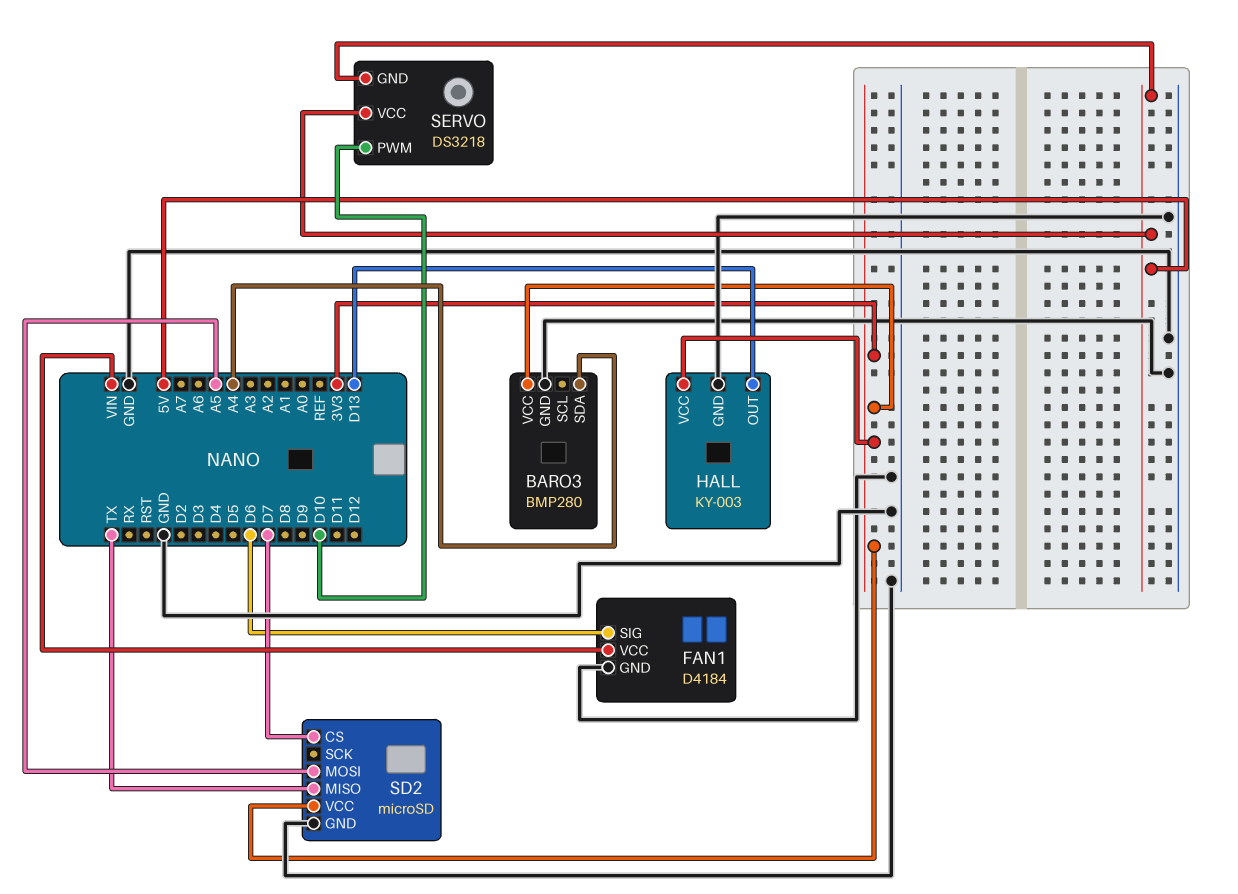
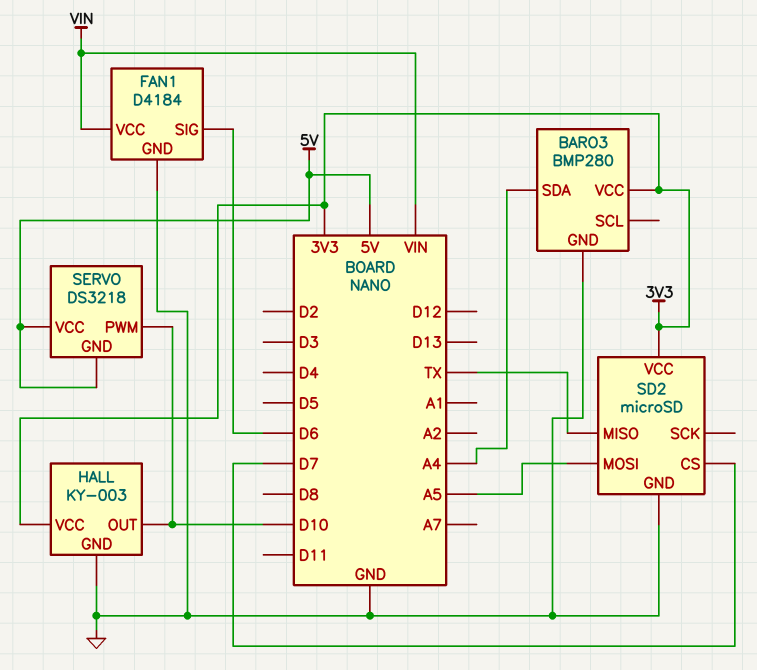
HALL pin OUT: D13 -> D10

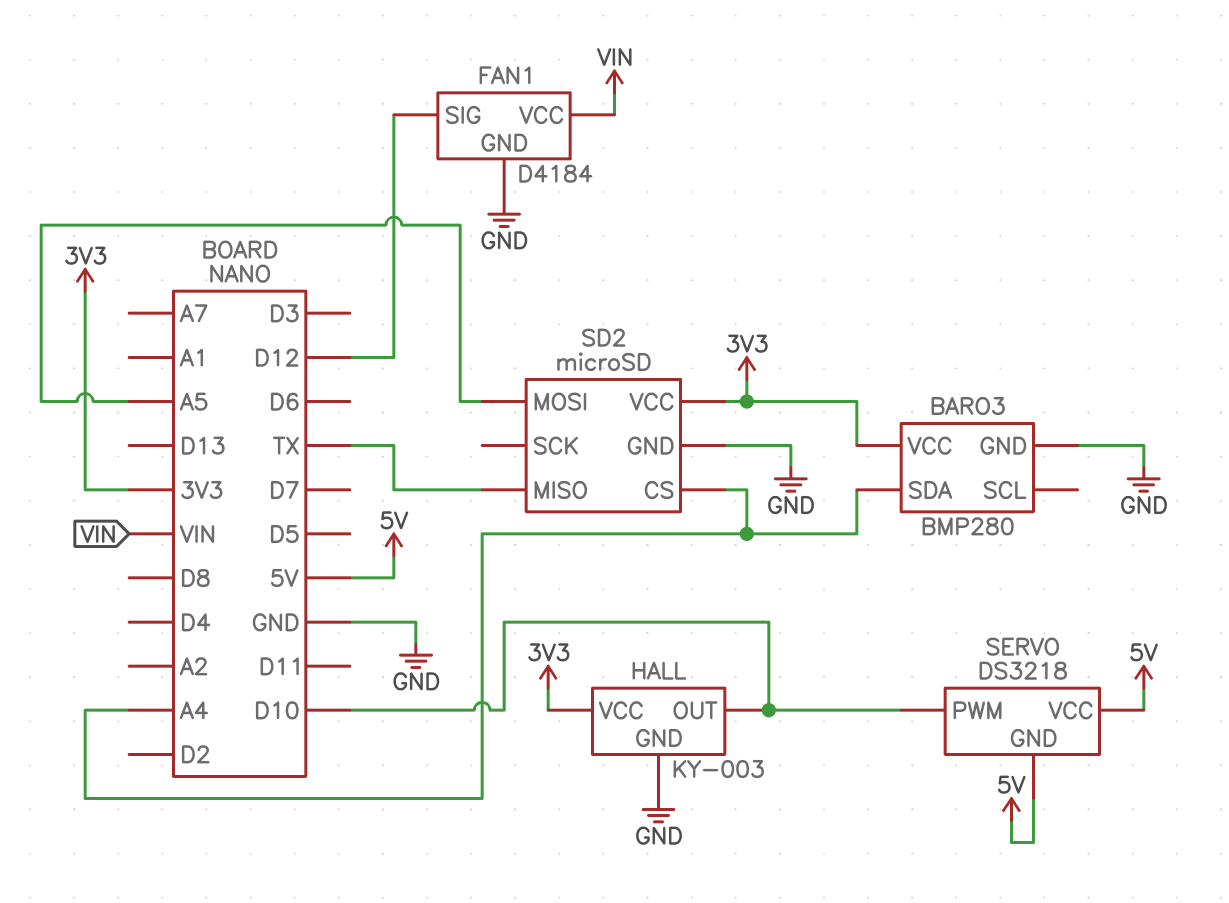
FAN1 pin SIG: D6 -> D12
SD2 pin CS: D7 -> A4

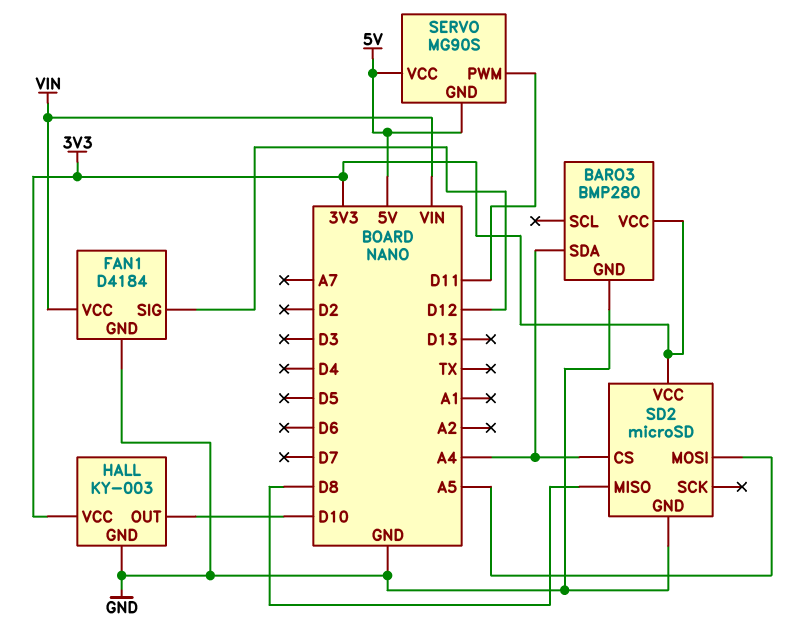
SD2 pin MISO: TX -> D8
SERVO: DS3218 -> MG90S
SERVO pin PWM: D10 -> D11

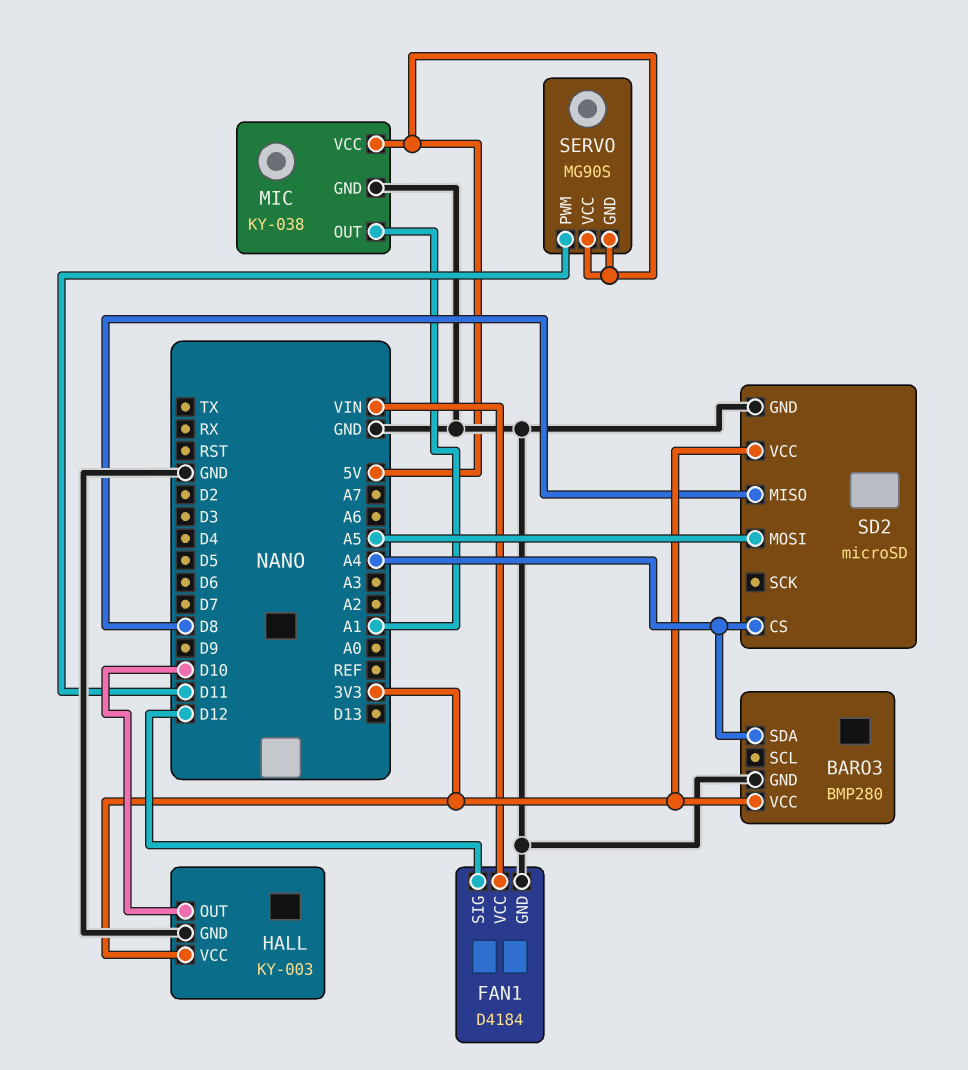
MIC: none -> KY-038
MIC pin GND: none -> GND
MIC pin OUT: none -> A1
MIC pin VCC: none -> 5V

